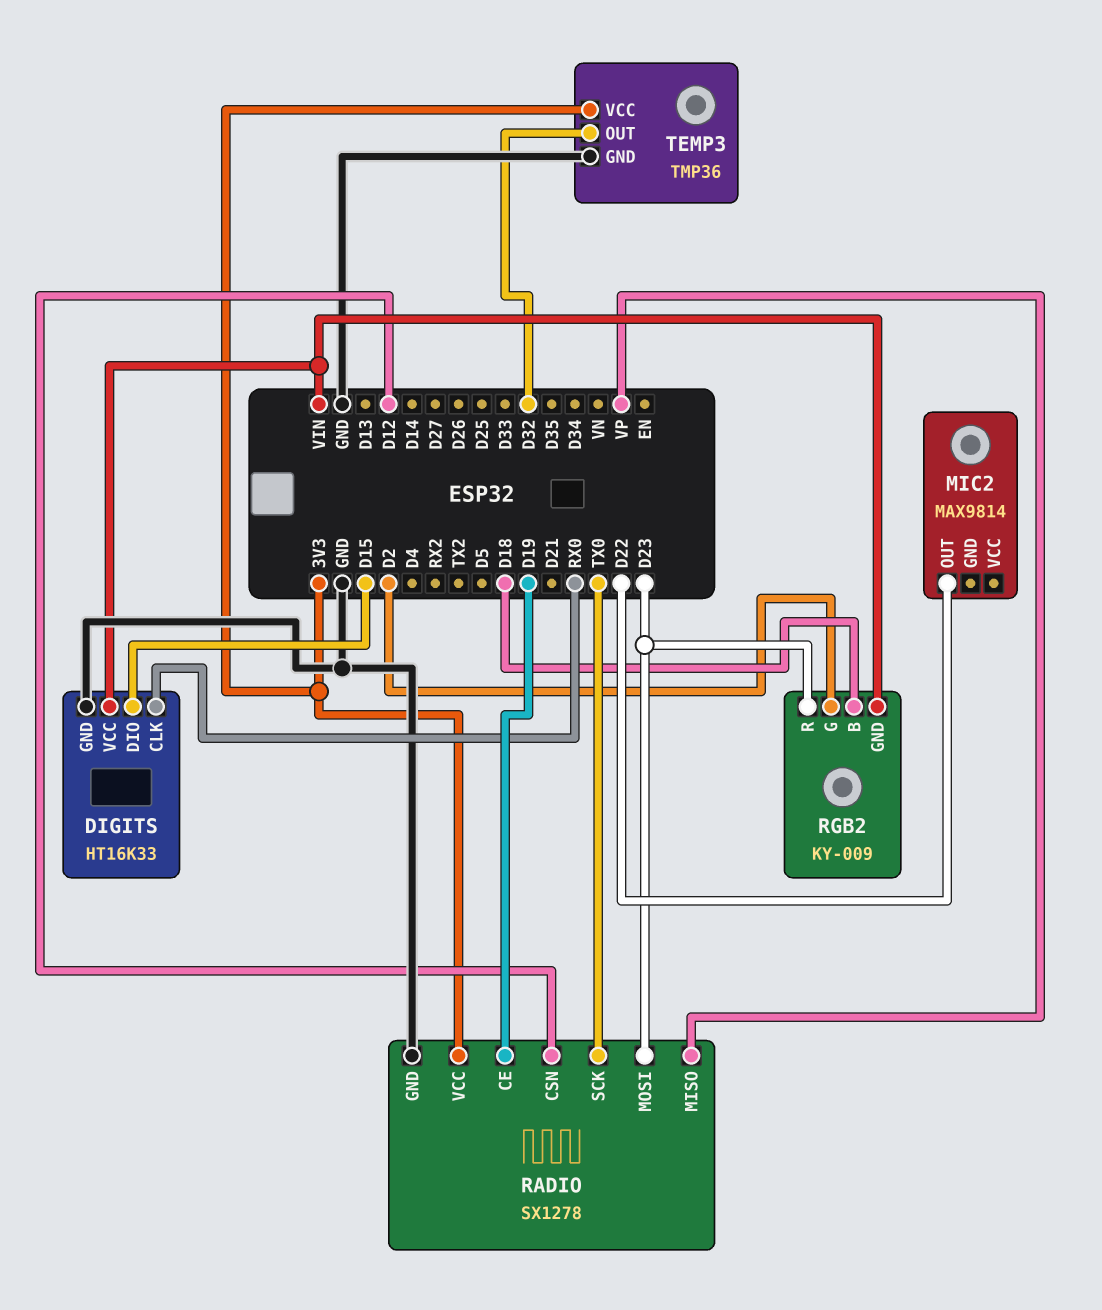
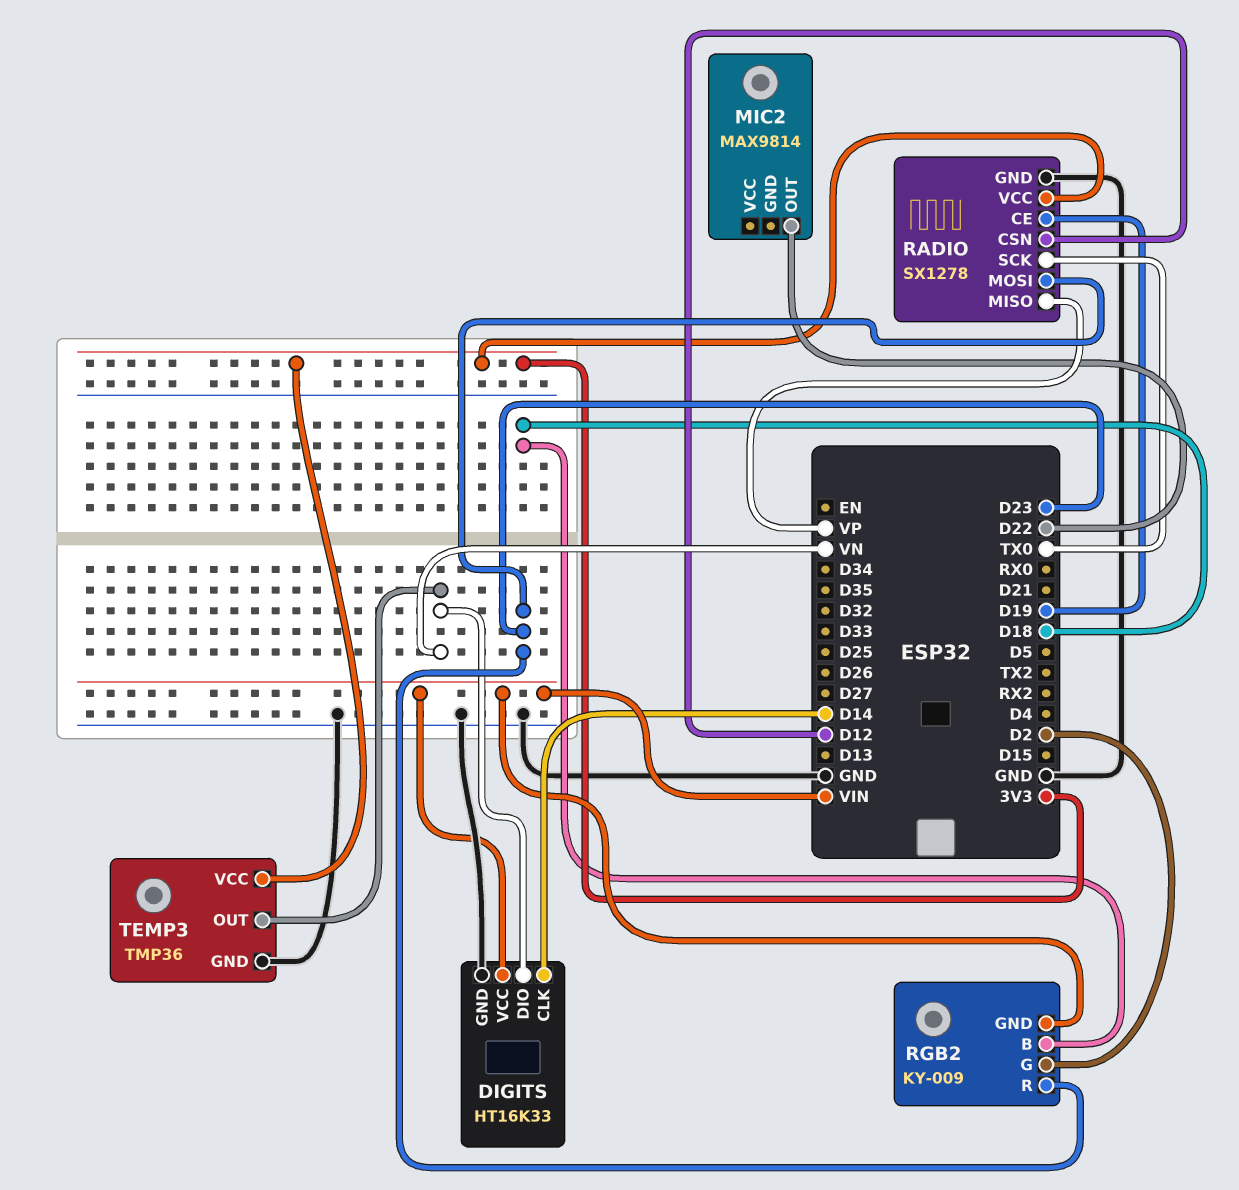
DIGITS pin CLK: RX0 -> D14
DIGITS pin DIO: D15 -> VN
TEMP3 pin OUT: D32 -> VN

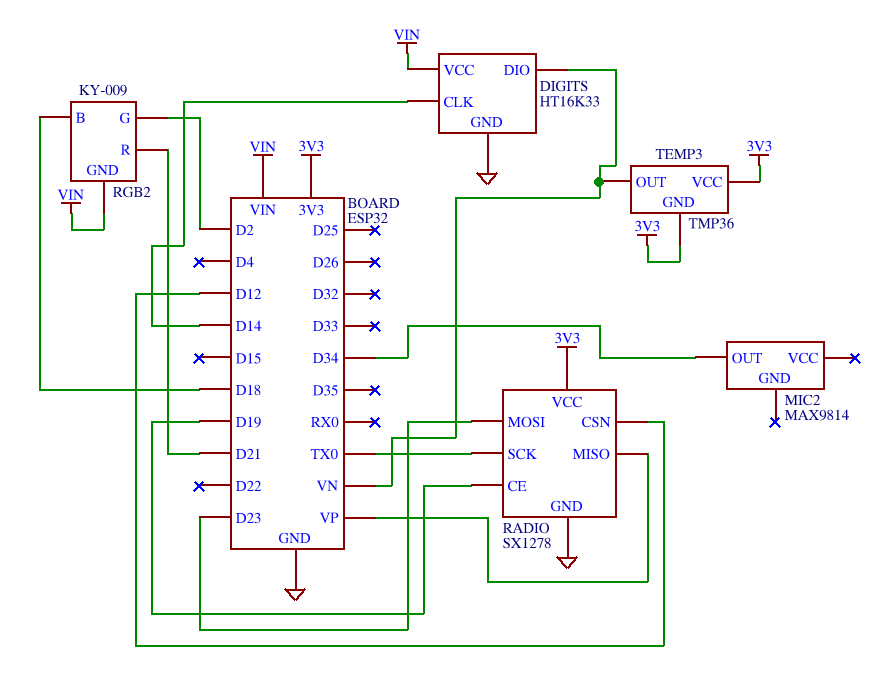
MIC2 pin OUT: D22 -> D34
RGB2 pin R: D23 -> D21
TEMP3 pin GND: GND -> 3V3

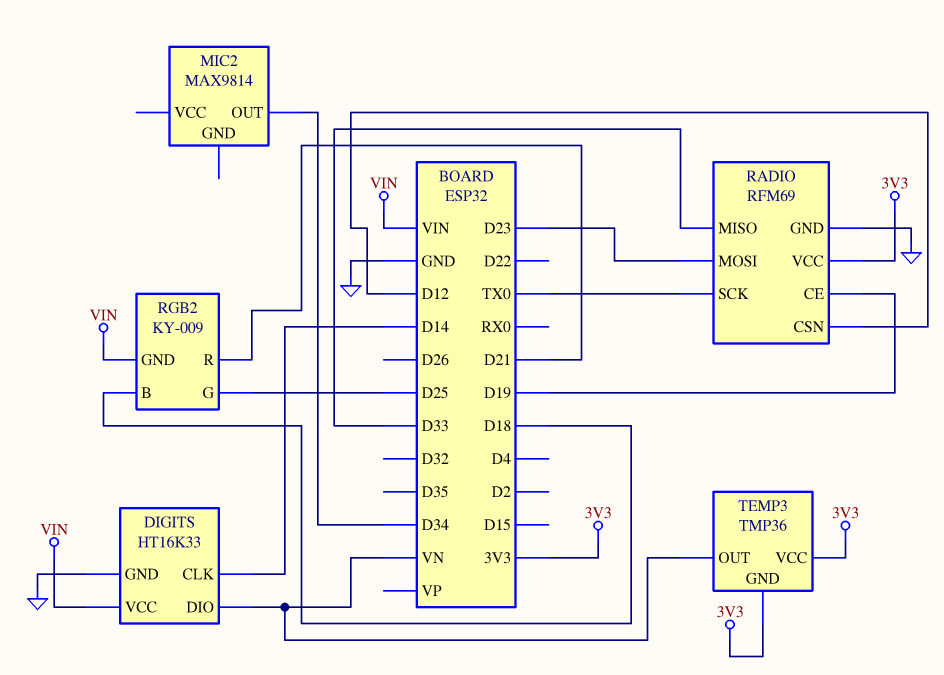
RADIO: SX1278 -> RFM69
RADIO pin MISO: VP -> D33
RGB2 pin G: D2 -> D25

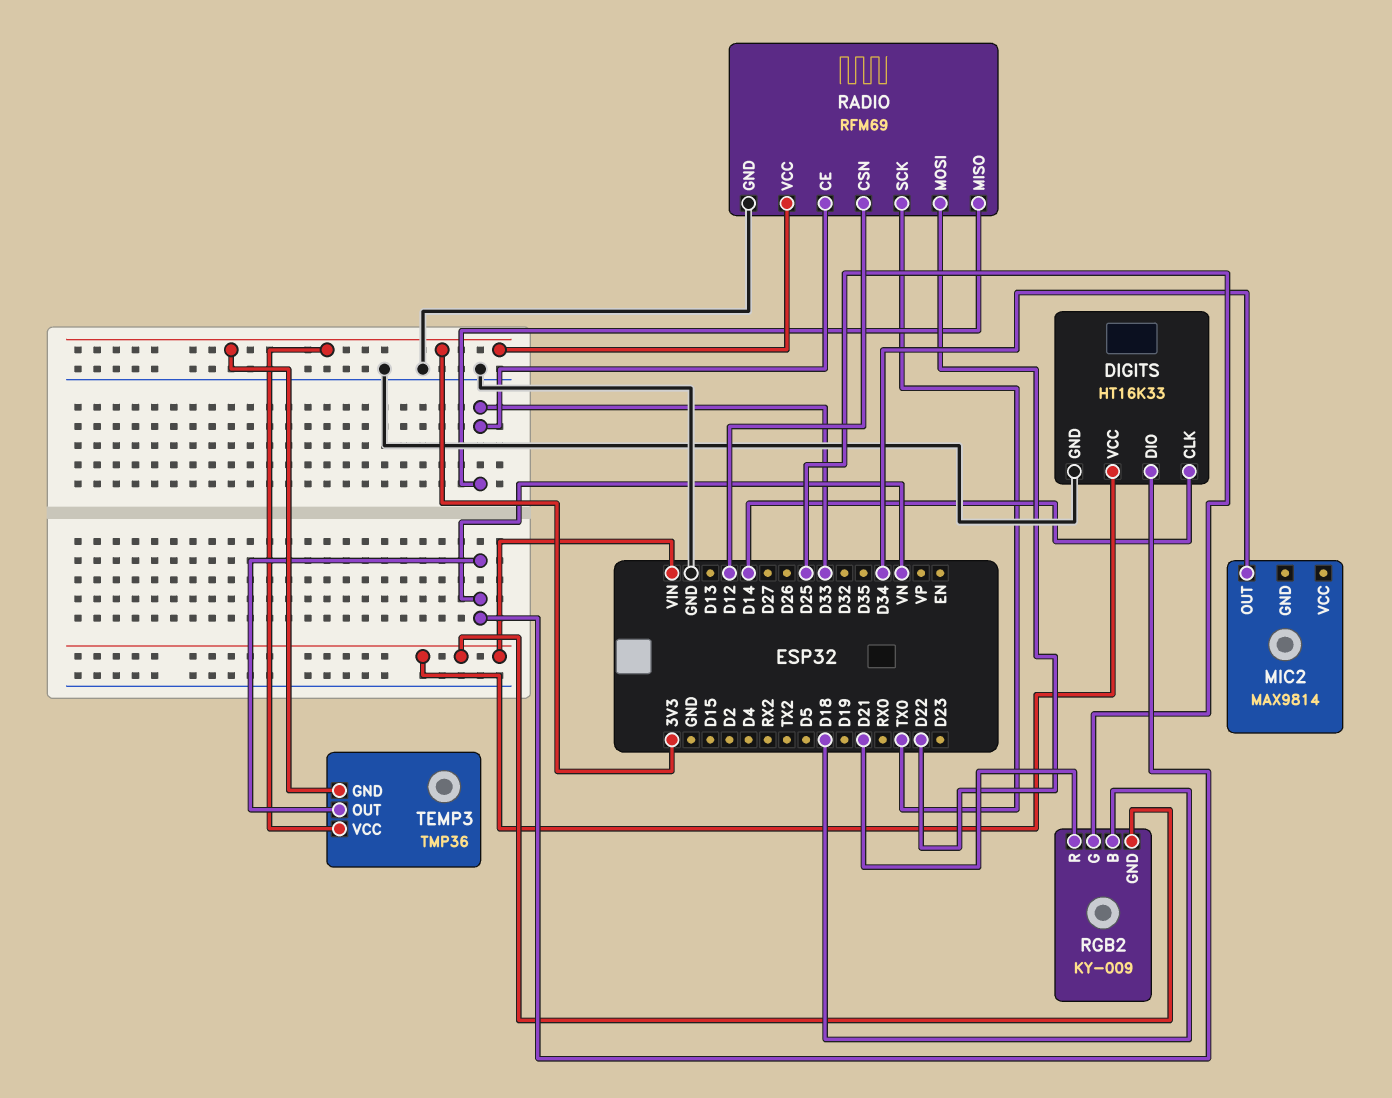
RADIO pin CE: D19 -> D33
RADIO pin MOSI: D23 -> D22

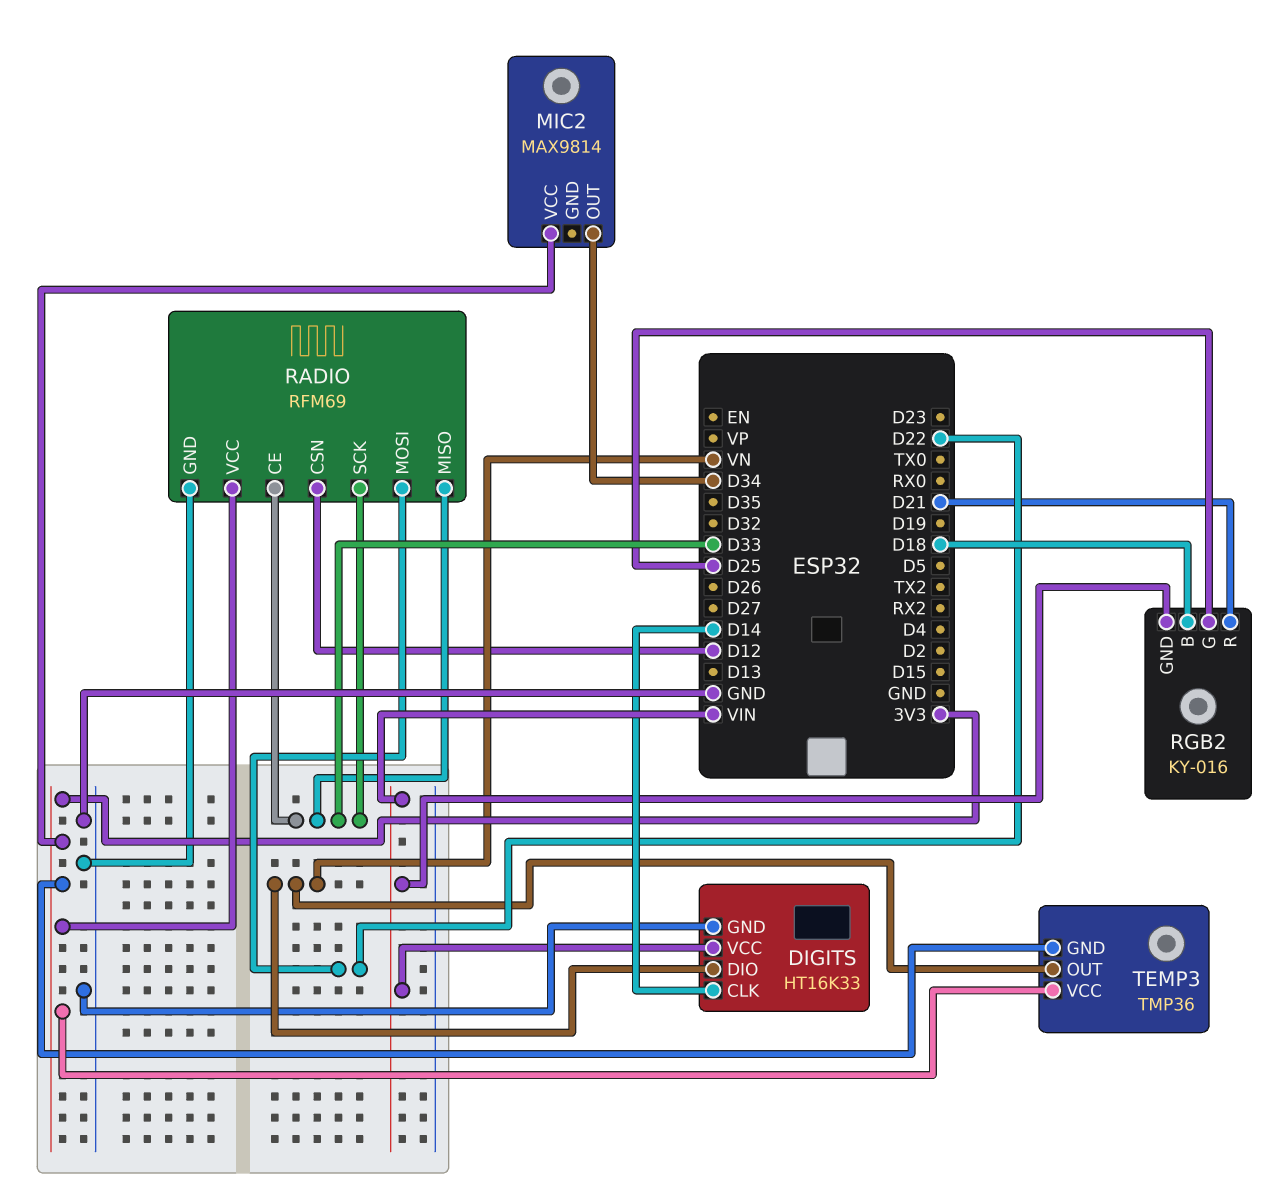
MIC2 pin VCC: none -> 3V3
RADIO pin SCK: TX0 -> D33
RGB2: KY-009 -> KY-016

